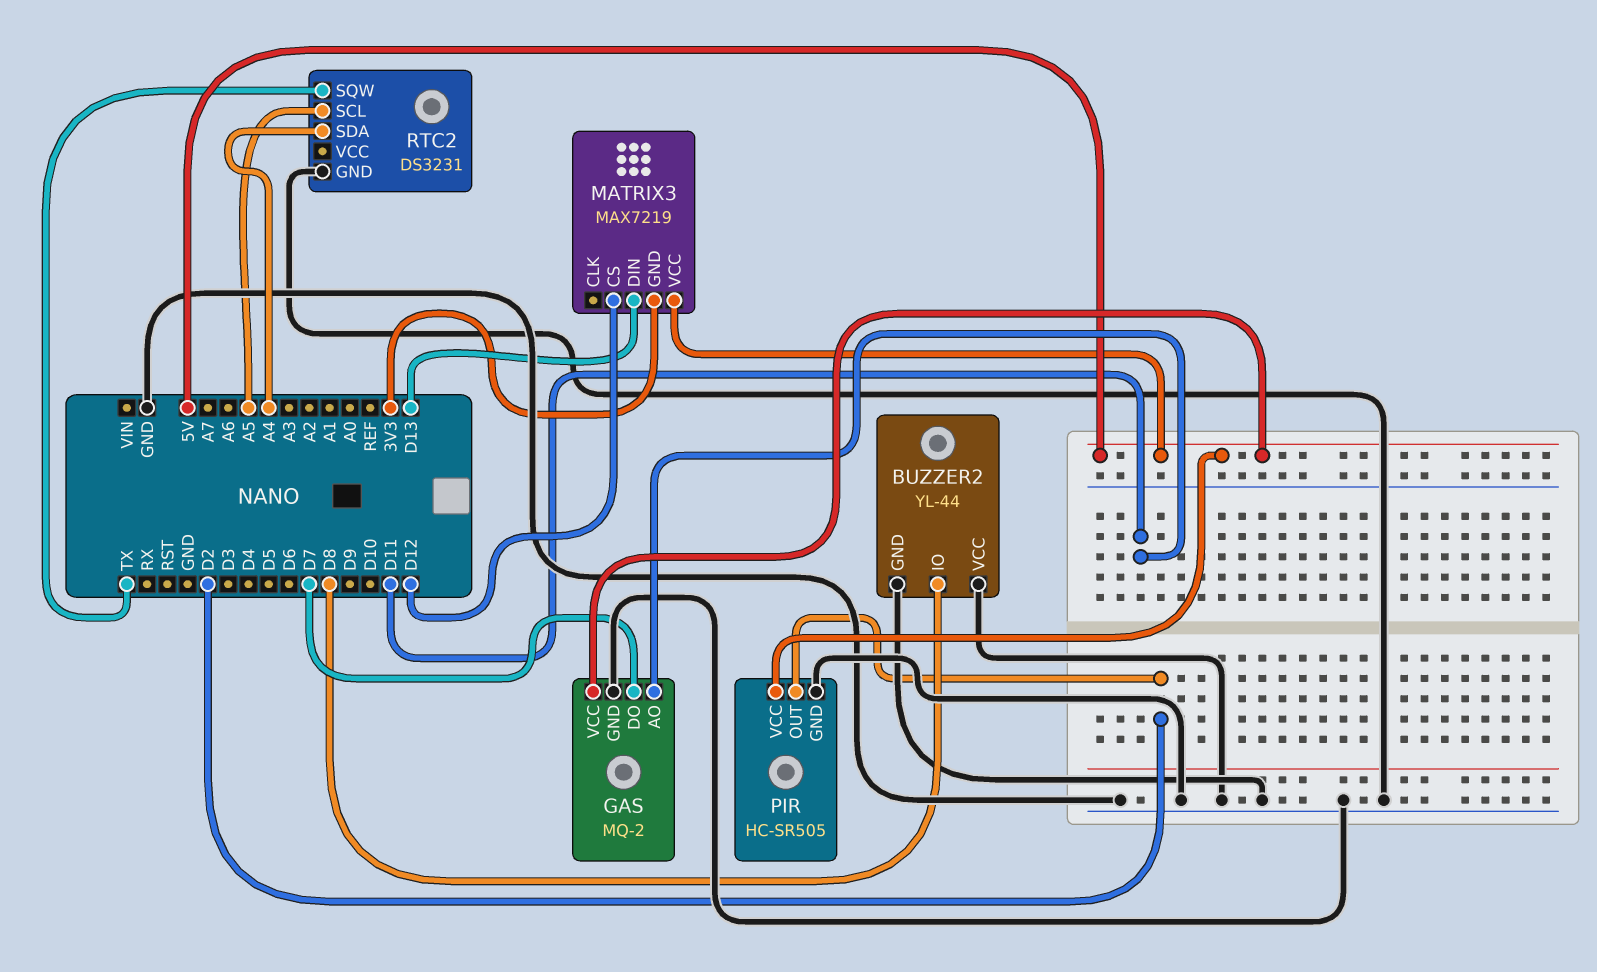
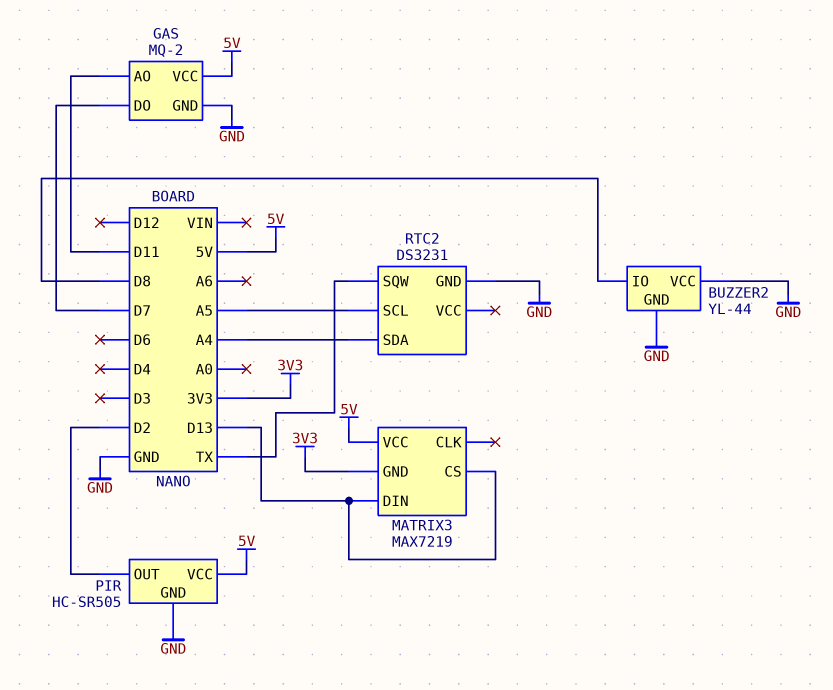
MATRIX3 pin CS: D12 -> D13

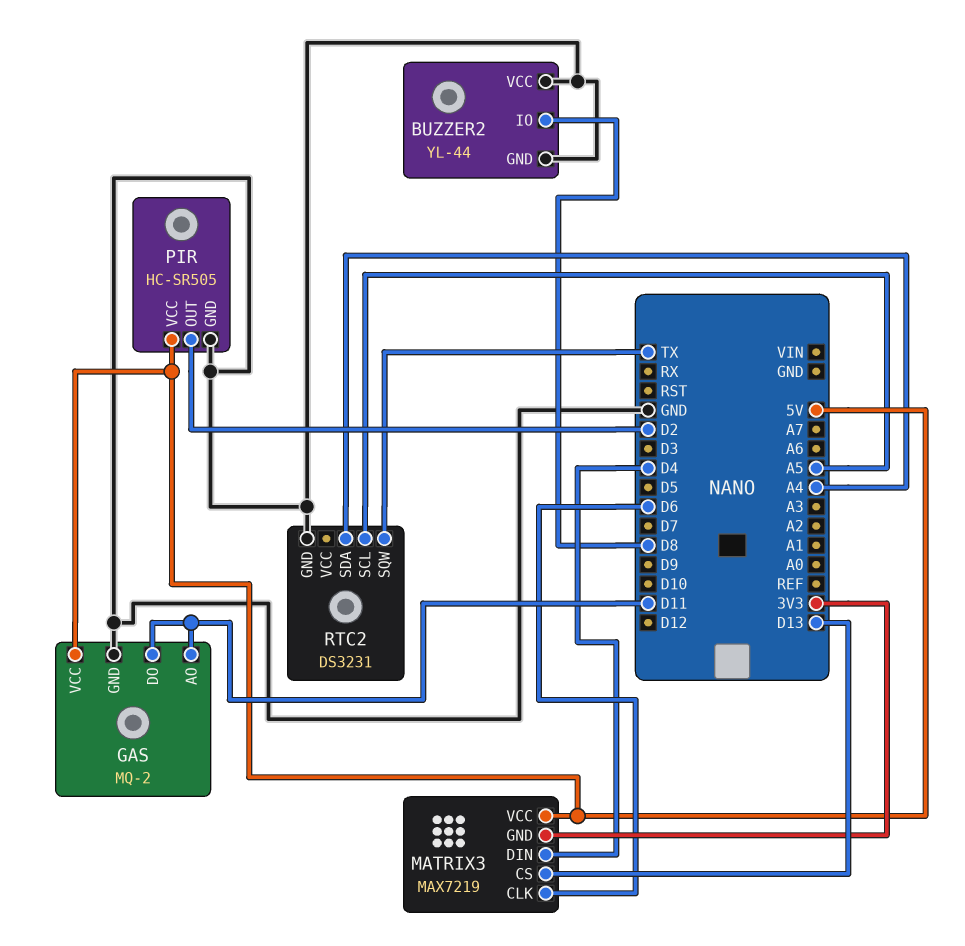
GAS pin DO: D7 -> D11
MATRIX3 pin CLK: none -> D6
MATRIX3 pin DIN: D13 -> D4

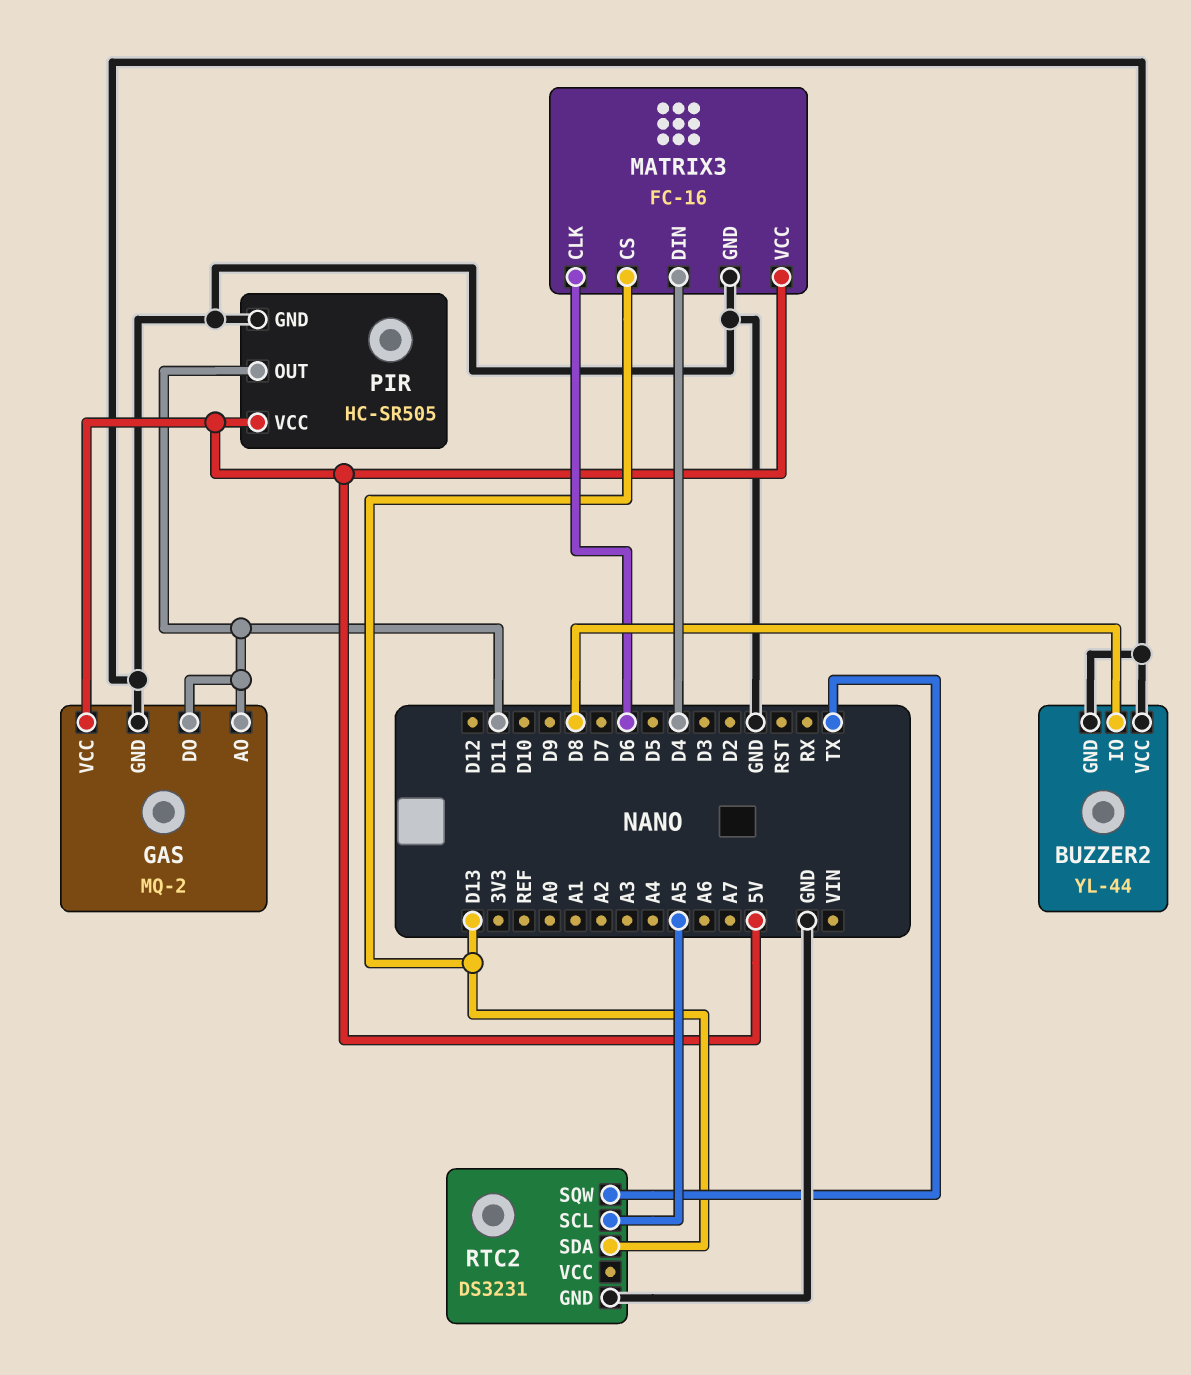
MATRIX3: MAX7219 -> FC-16
MATRIX3 pin GND: 3V3 -> GND
PIR pin OUT: D2 -> D11
RTC2 pin SDA: A4 -> D13

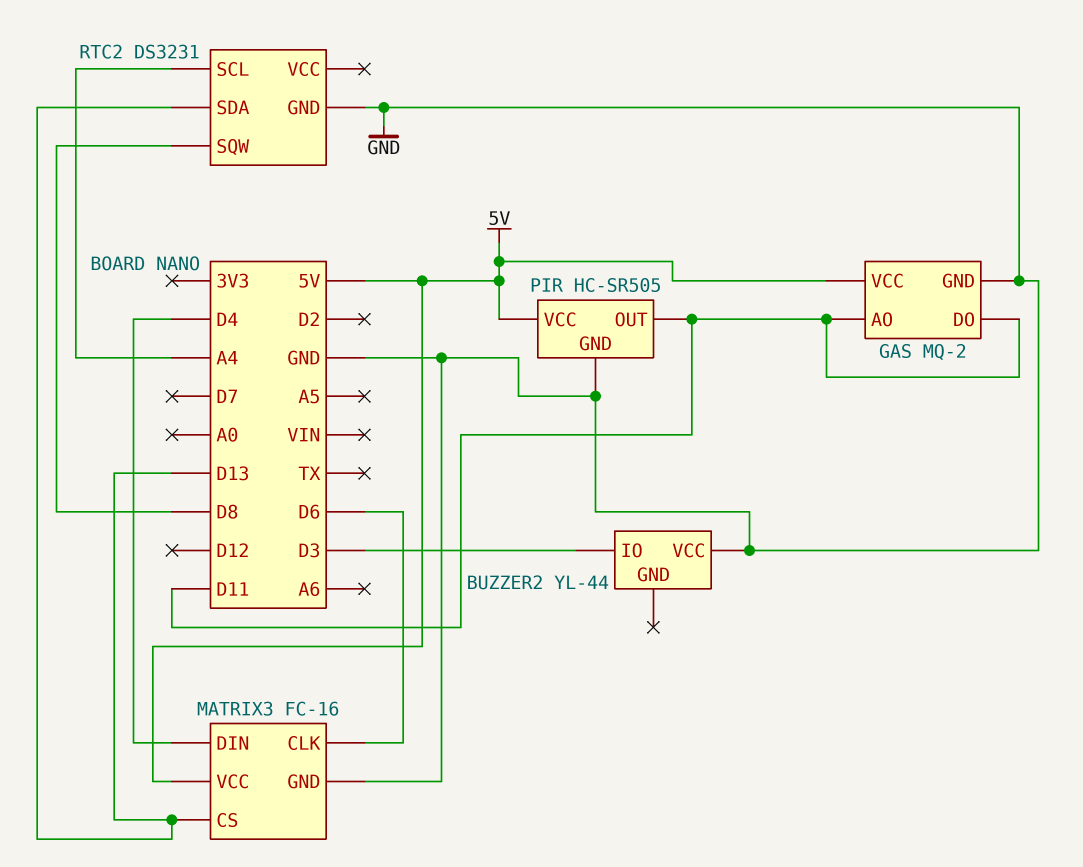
BUZZER2 pin GND: GND -> none
BUZZER2 pin IO: D8 -> D3
RTC2 pin SCL: A5 -> A4
RTC2 pin SQW: TX -> D8

